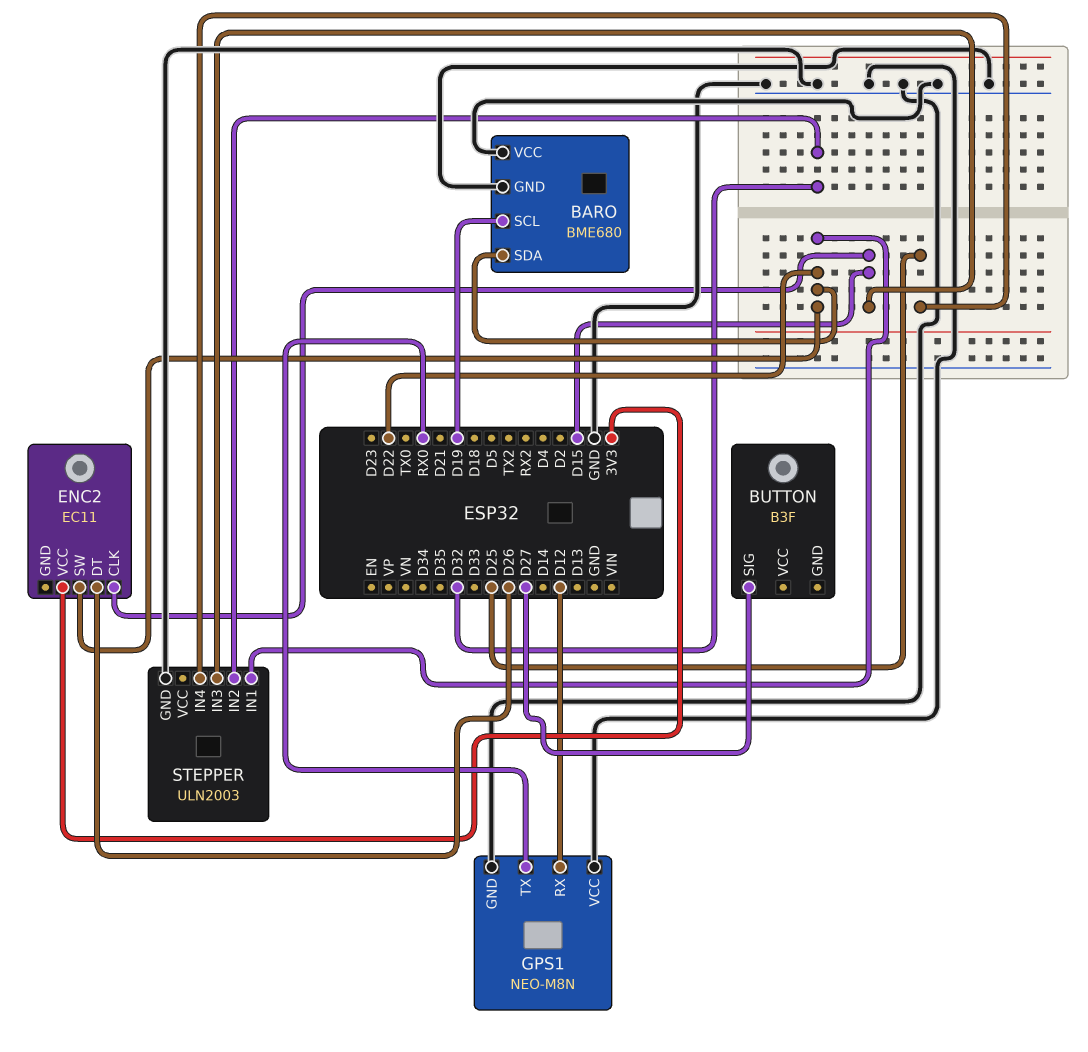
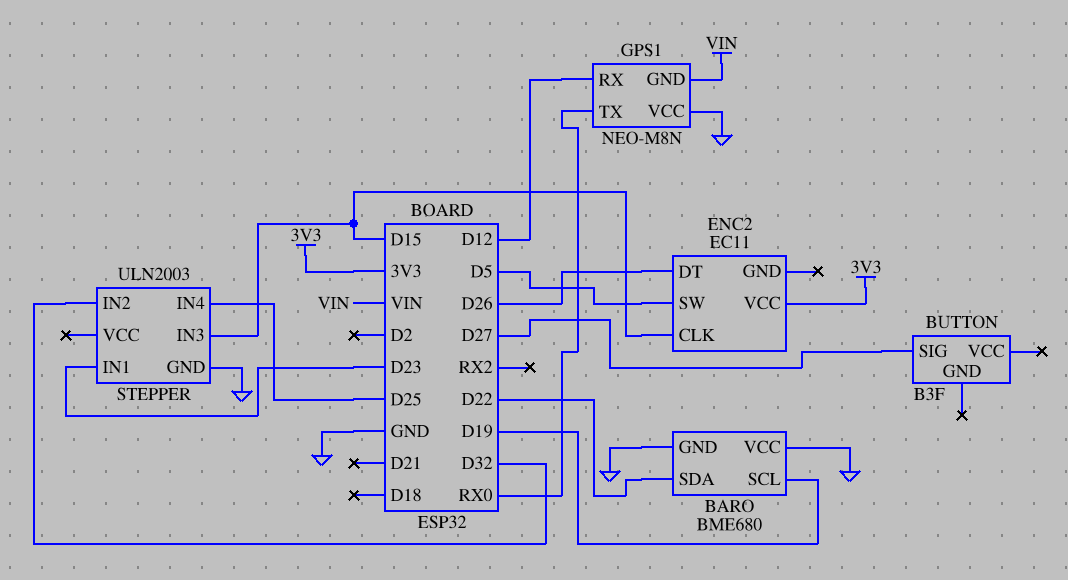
ENC2 pin SW: D22 -> D5
GPS1 pin GND: GND -> VIN
STEPPER pin IN1: D22 -> D23

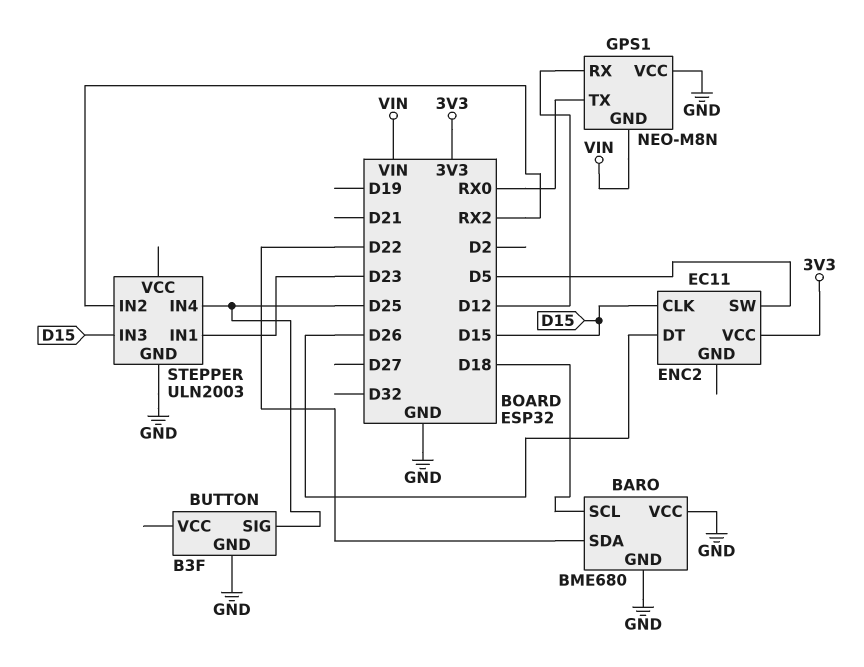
BARO pin SCL: D19 -> D18
BUTTON pin GND: none -> GND
BUTTON pin SIG: D27 -> D25
STEPPER pin IN2: D32 -> RX2

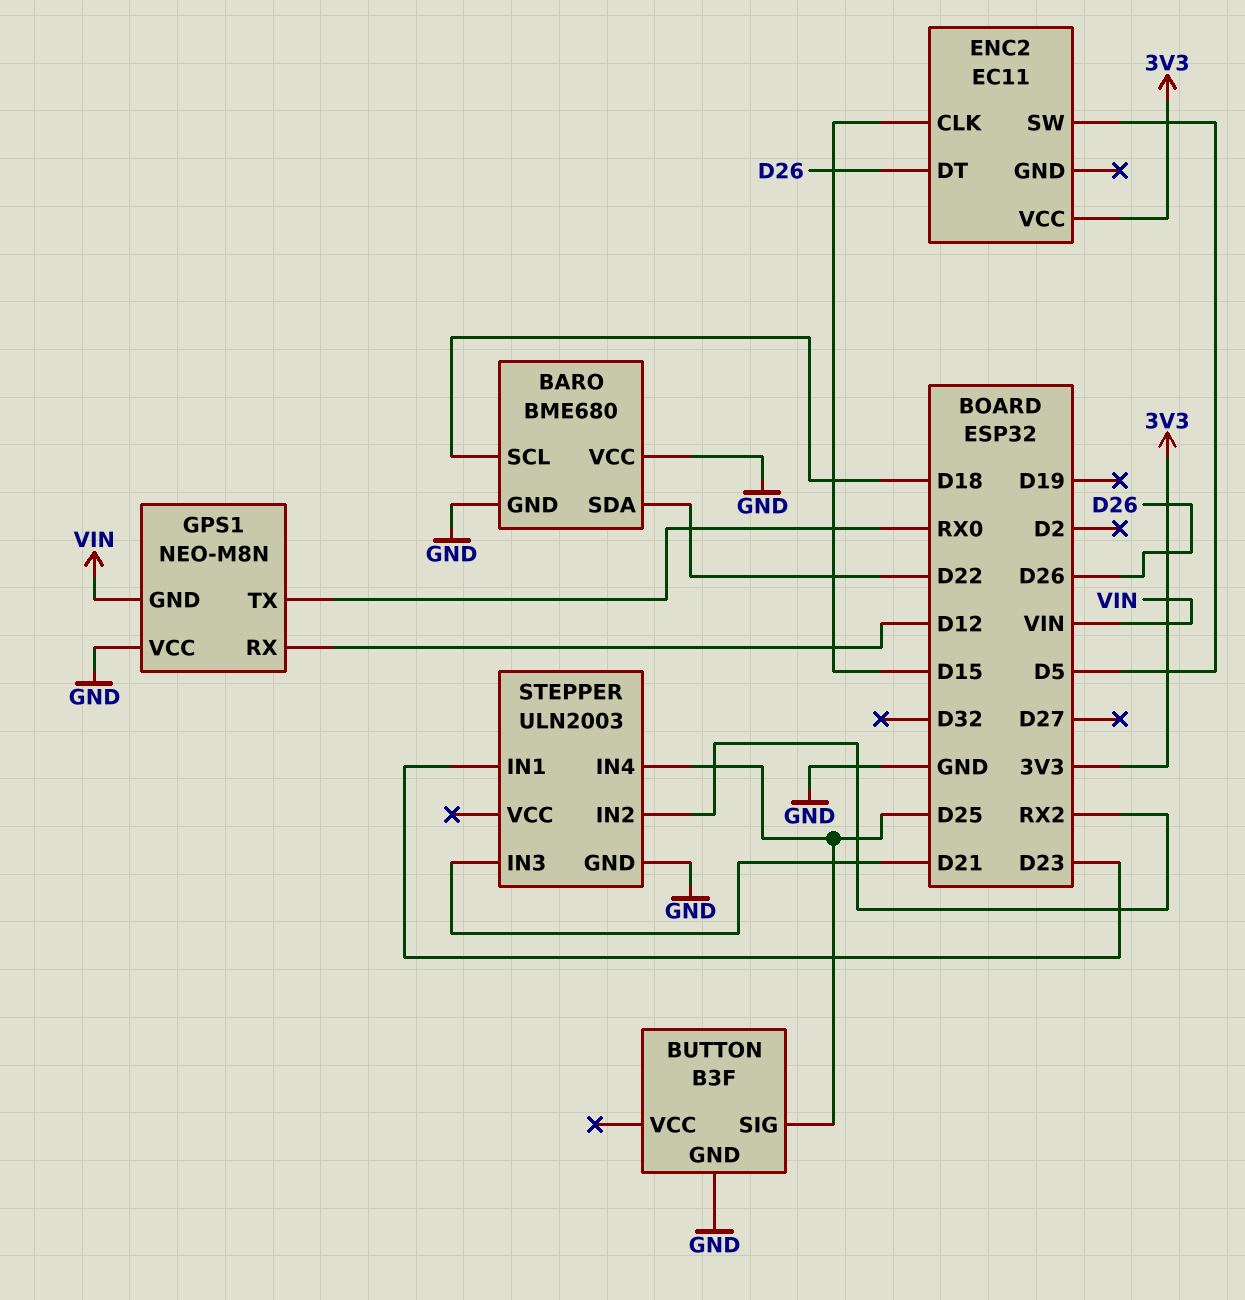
STEPPER pin IN3: D15 -> D21

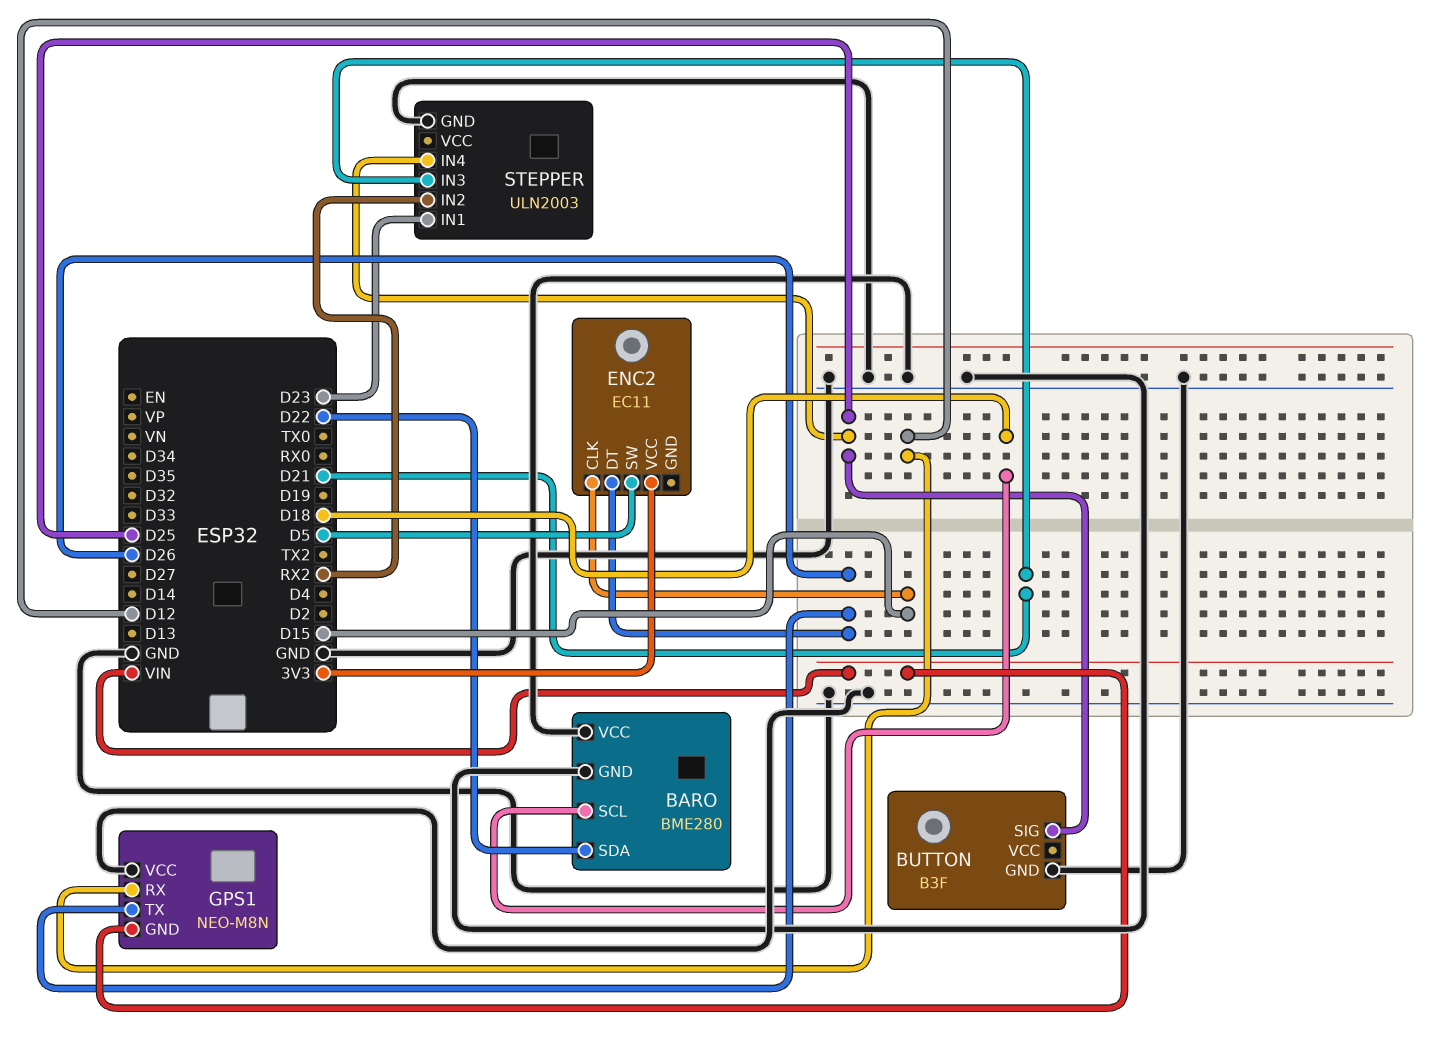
BARO: BME680 -> BME280
GPS1 pin TX: RX0 -> D26

